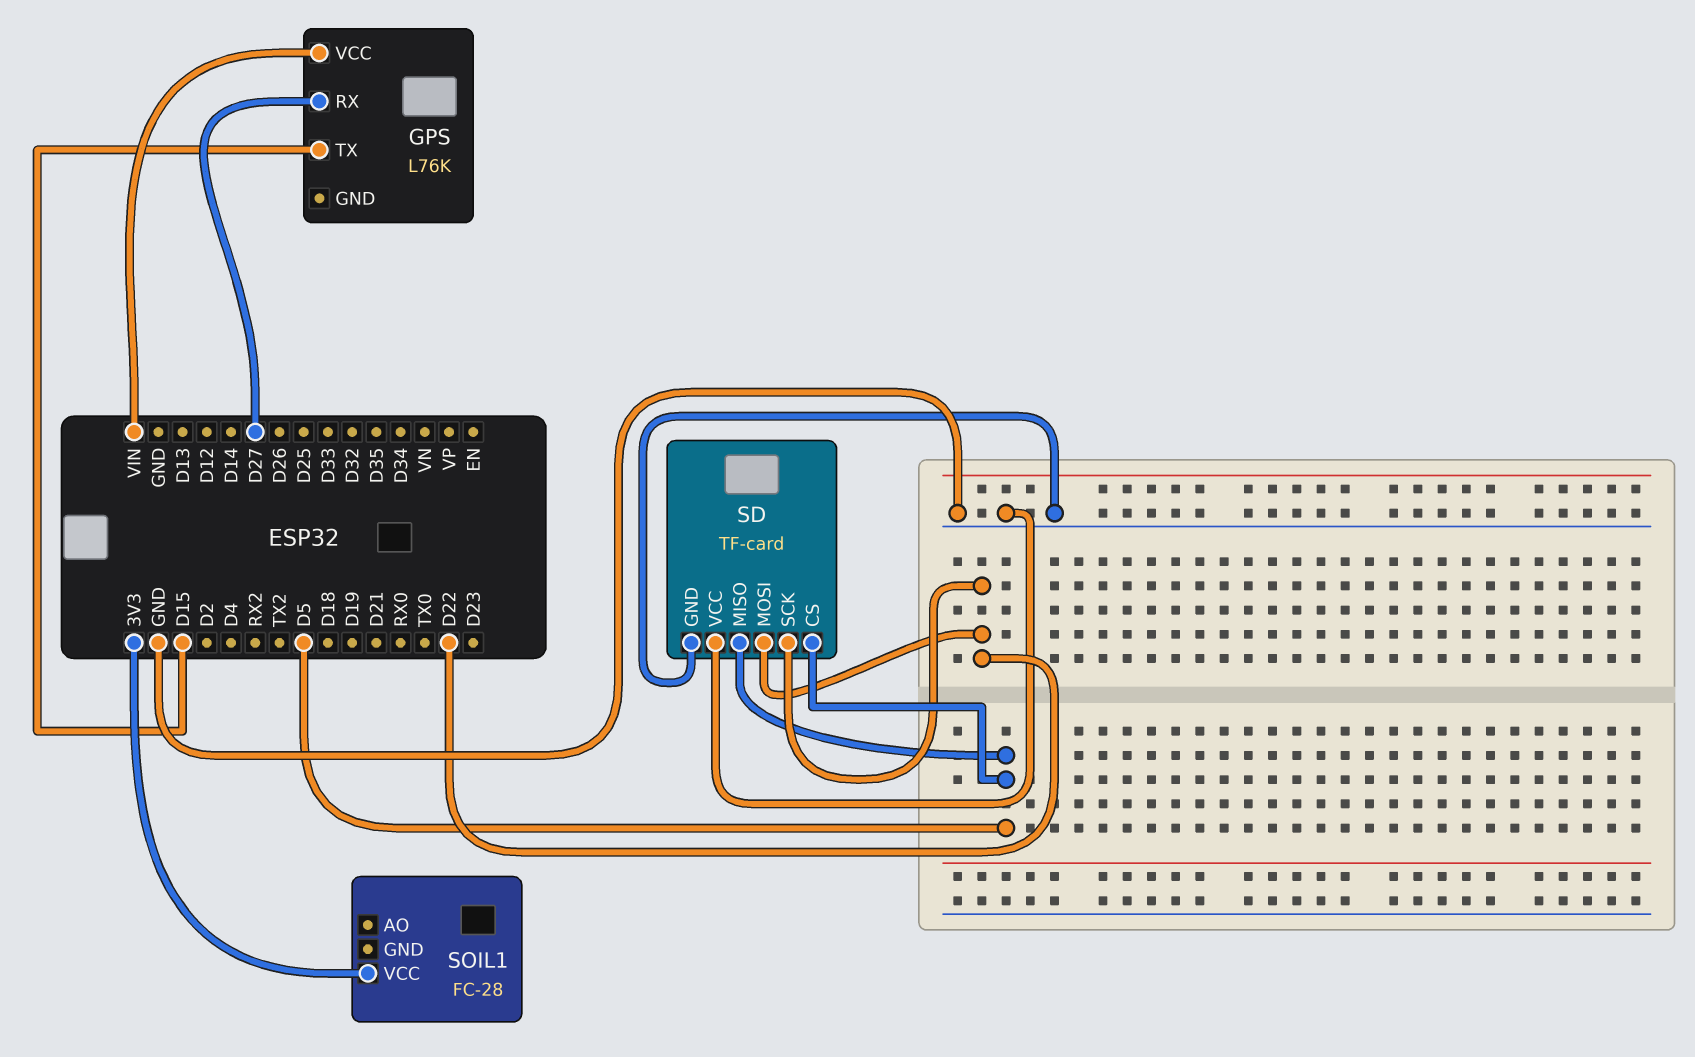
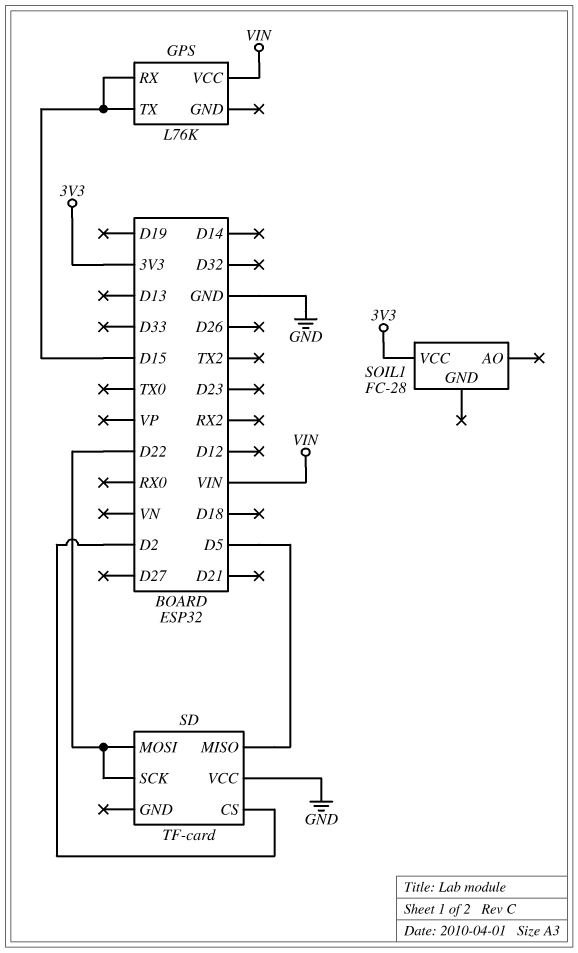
GPS pin RX: D27 -> D15
SD pin CS: D5 -> D2
SD pin GND: GND -> none

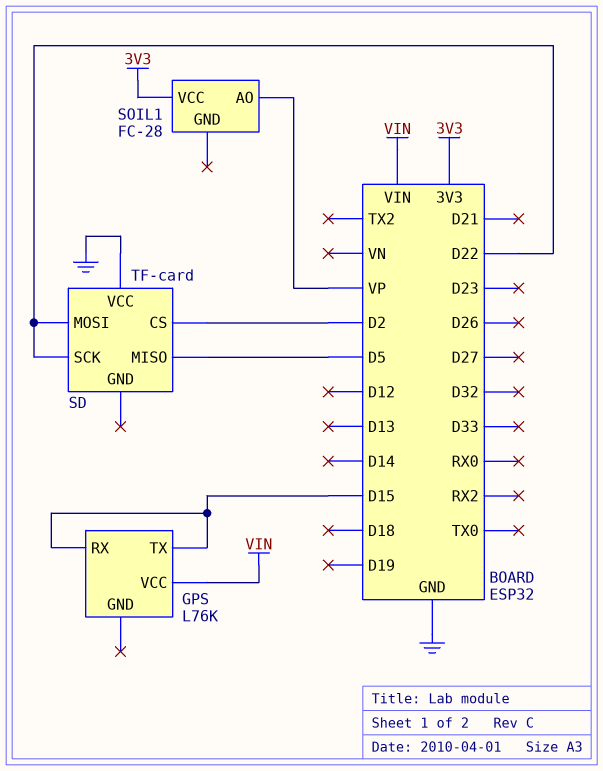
SOIL1 pin AO: none -> VP

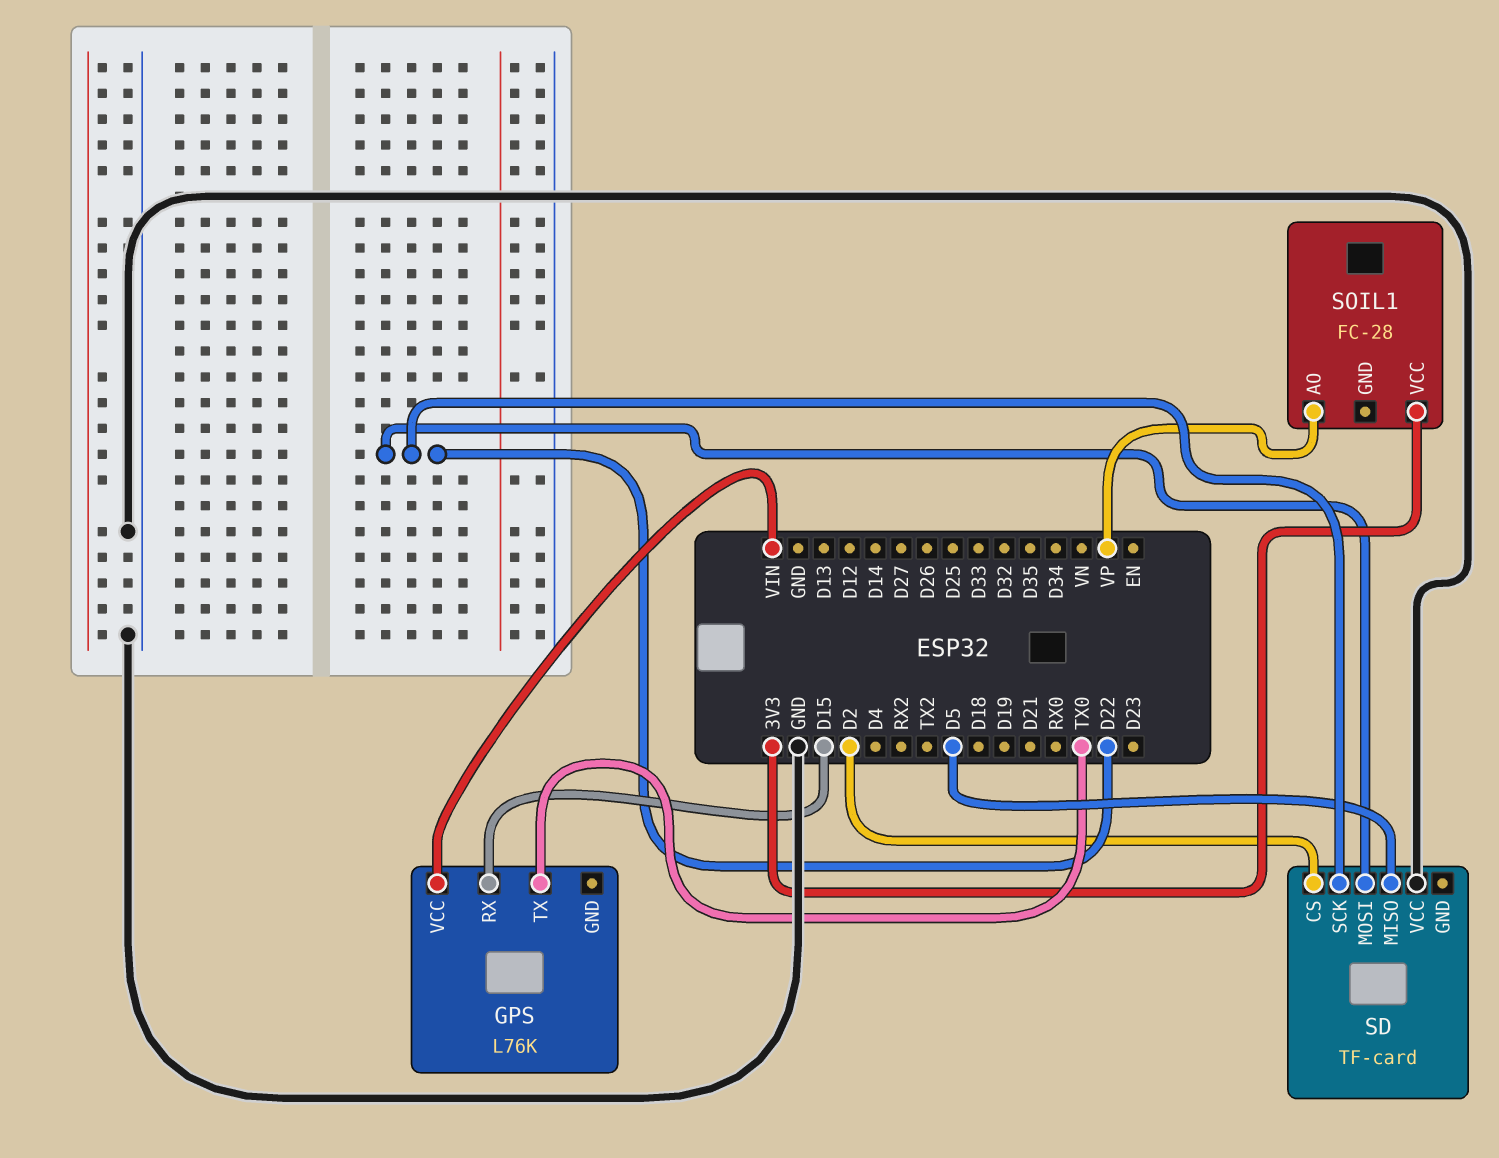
GPS pin TX: D15 -> TX0

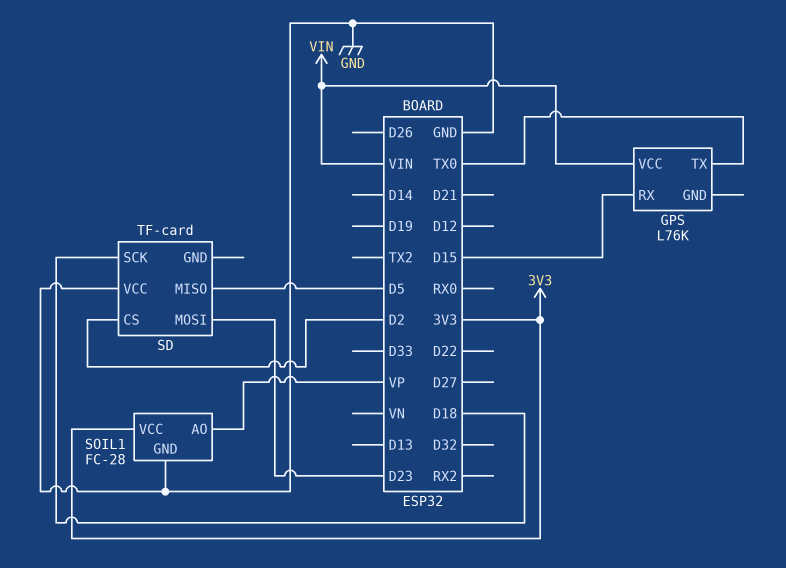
SD pin MOSI: D22 -> D23
SD pin SCK: D22 -> D18
SOIL1 pin GND: none -> GND

